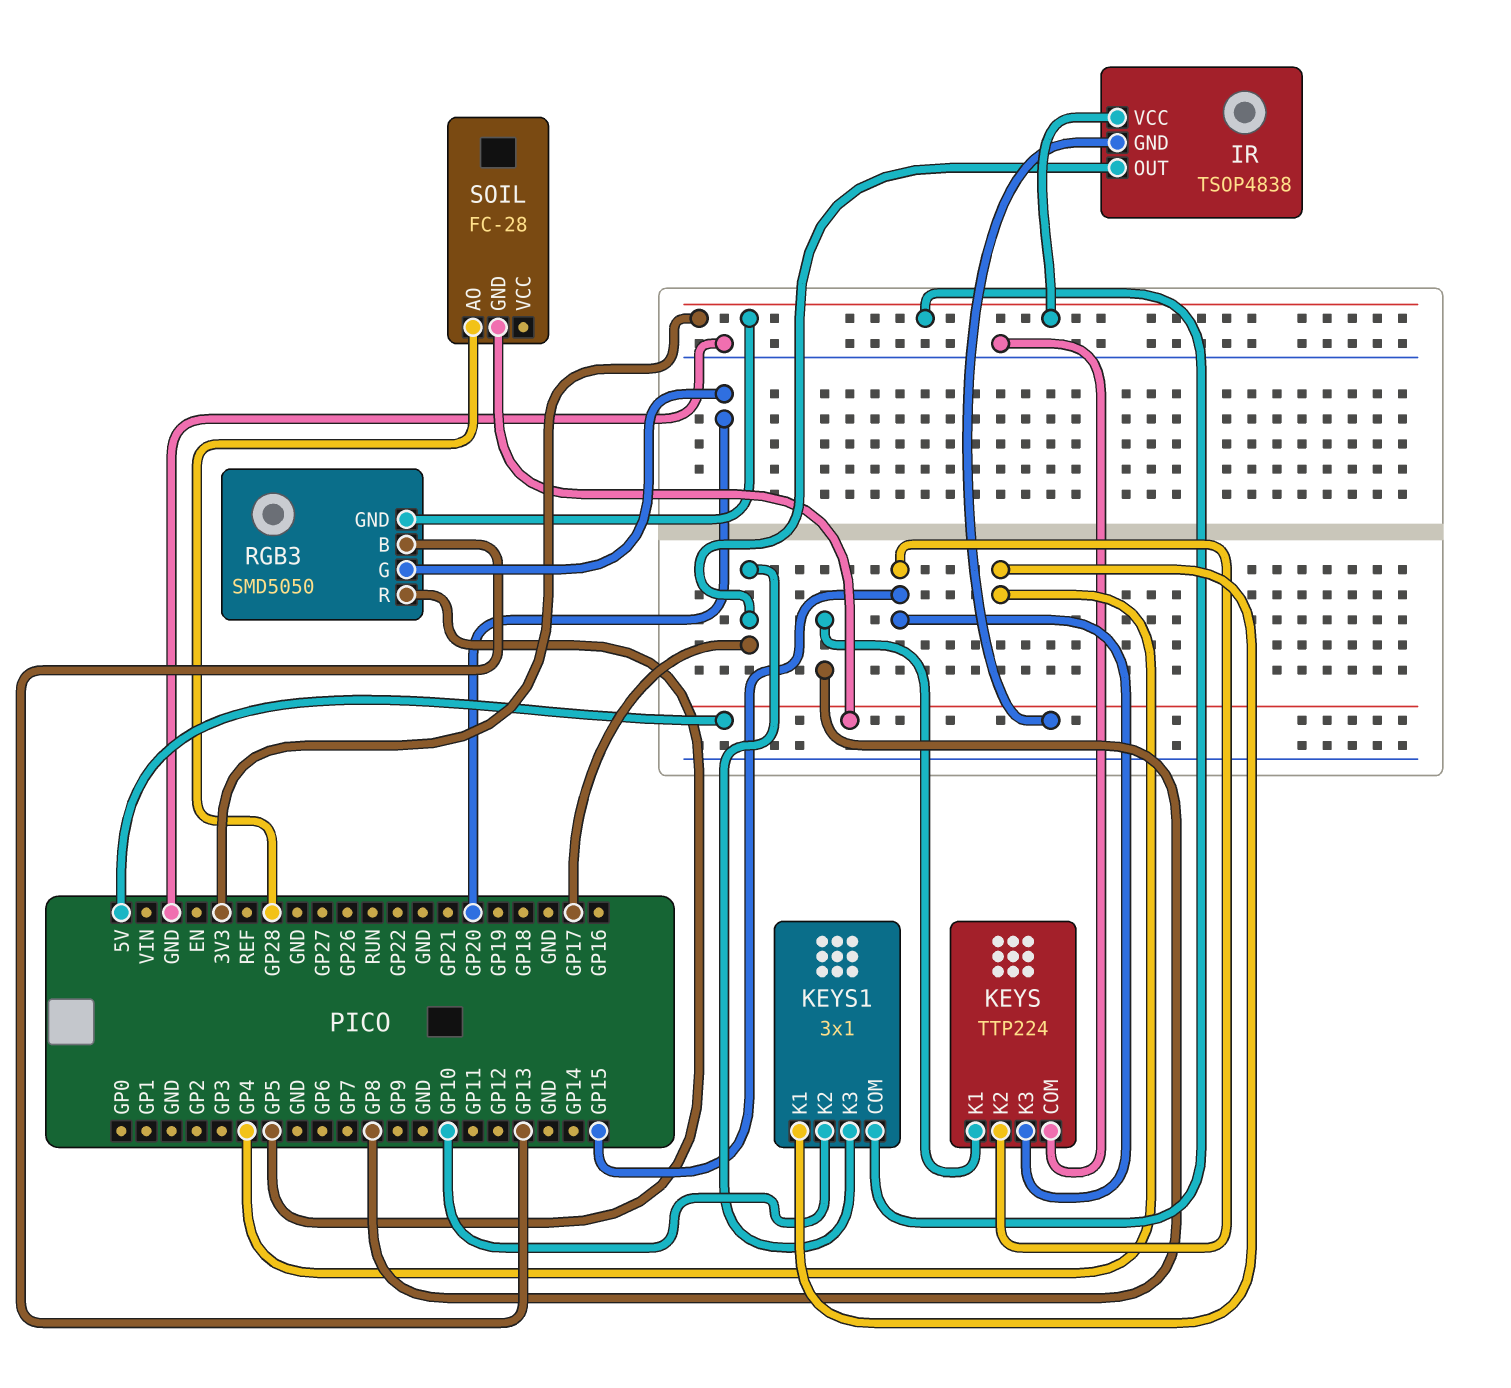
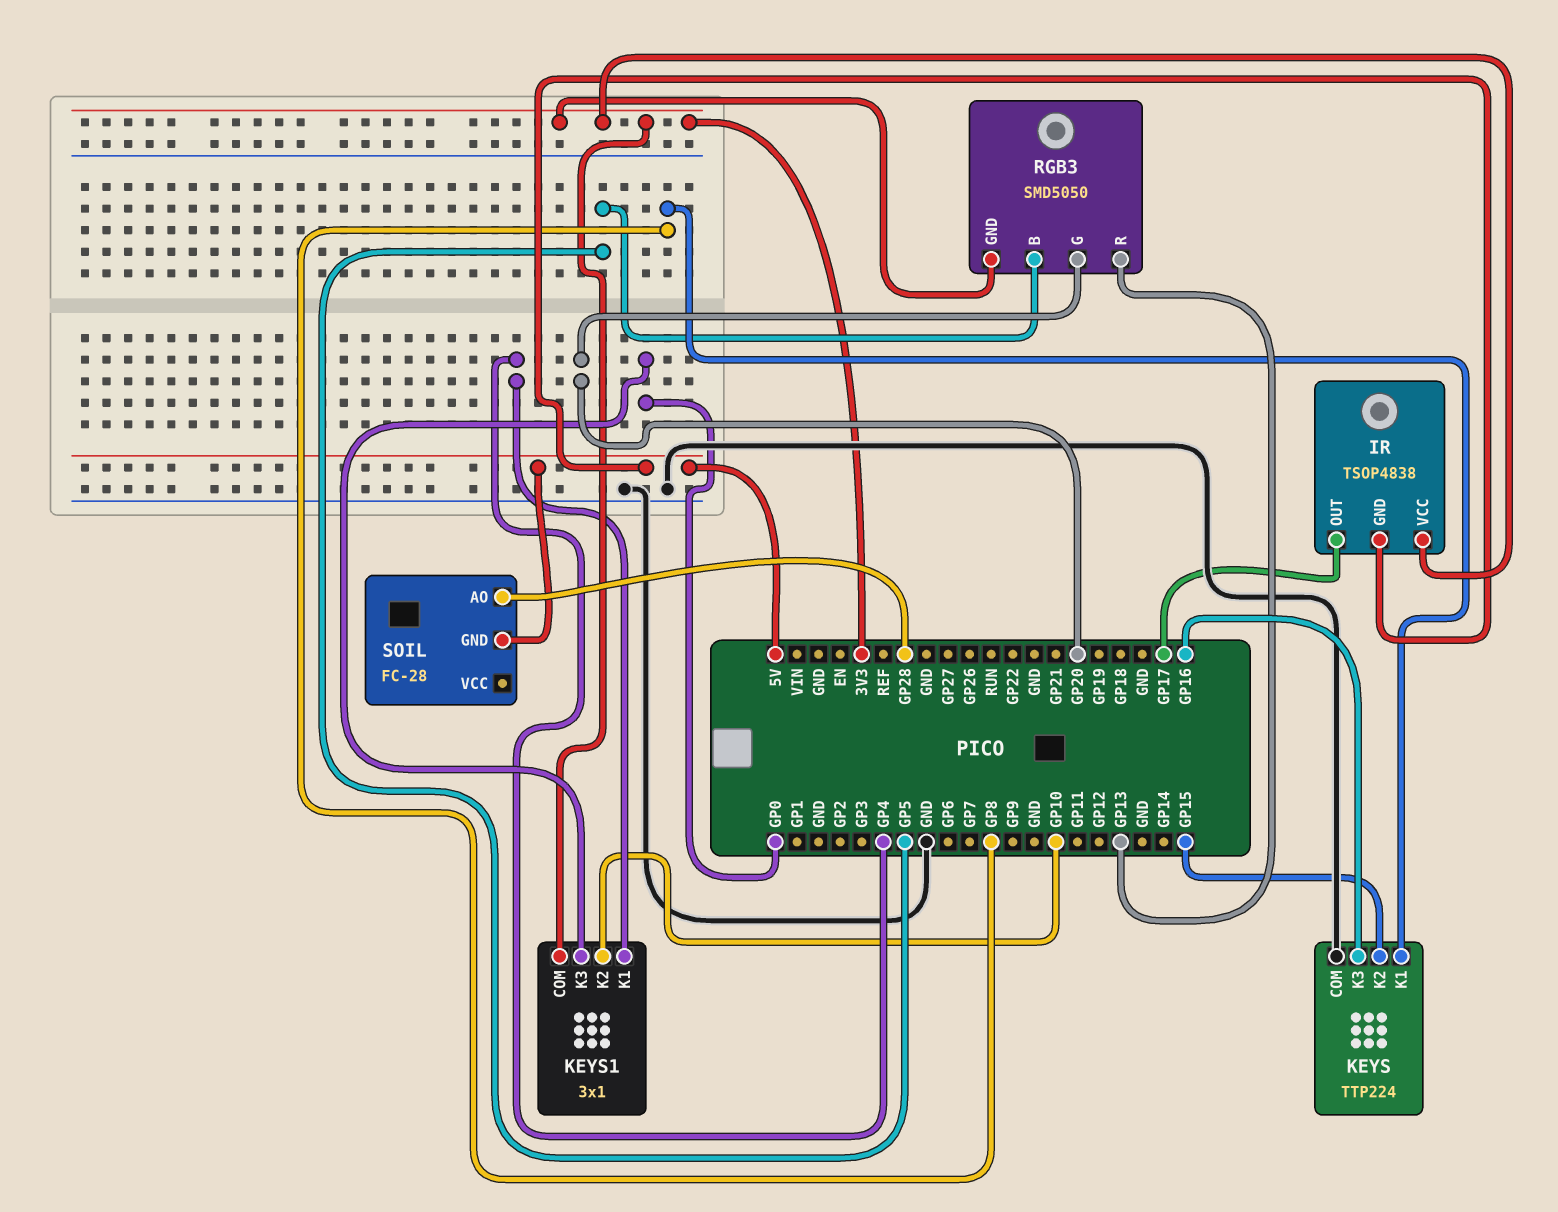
KEYS pin K3: GP15 -> GP16
KEYS1 pin K3: GP17 -> GP0
RGB3 pin B: GP13 -> GP5
RGB3 pin R: GP5 -> GP13

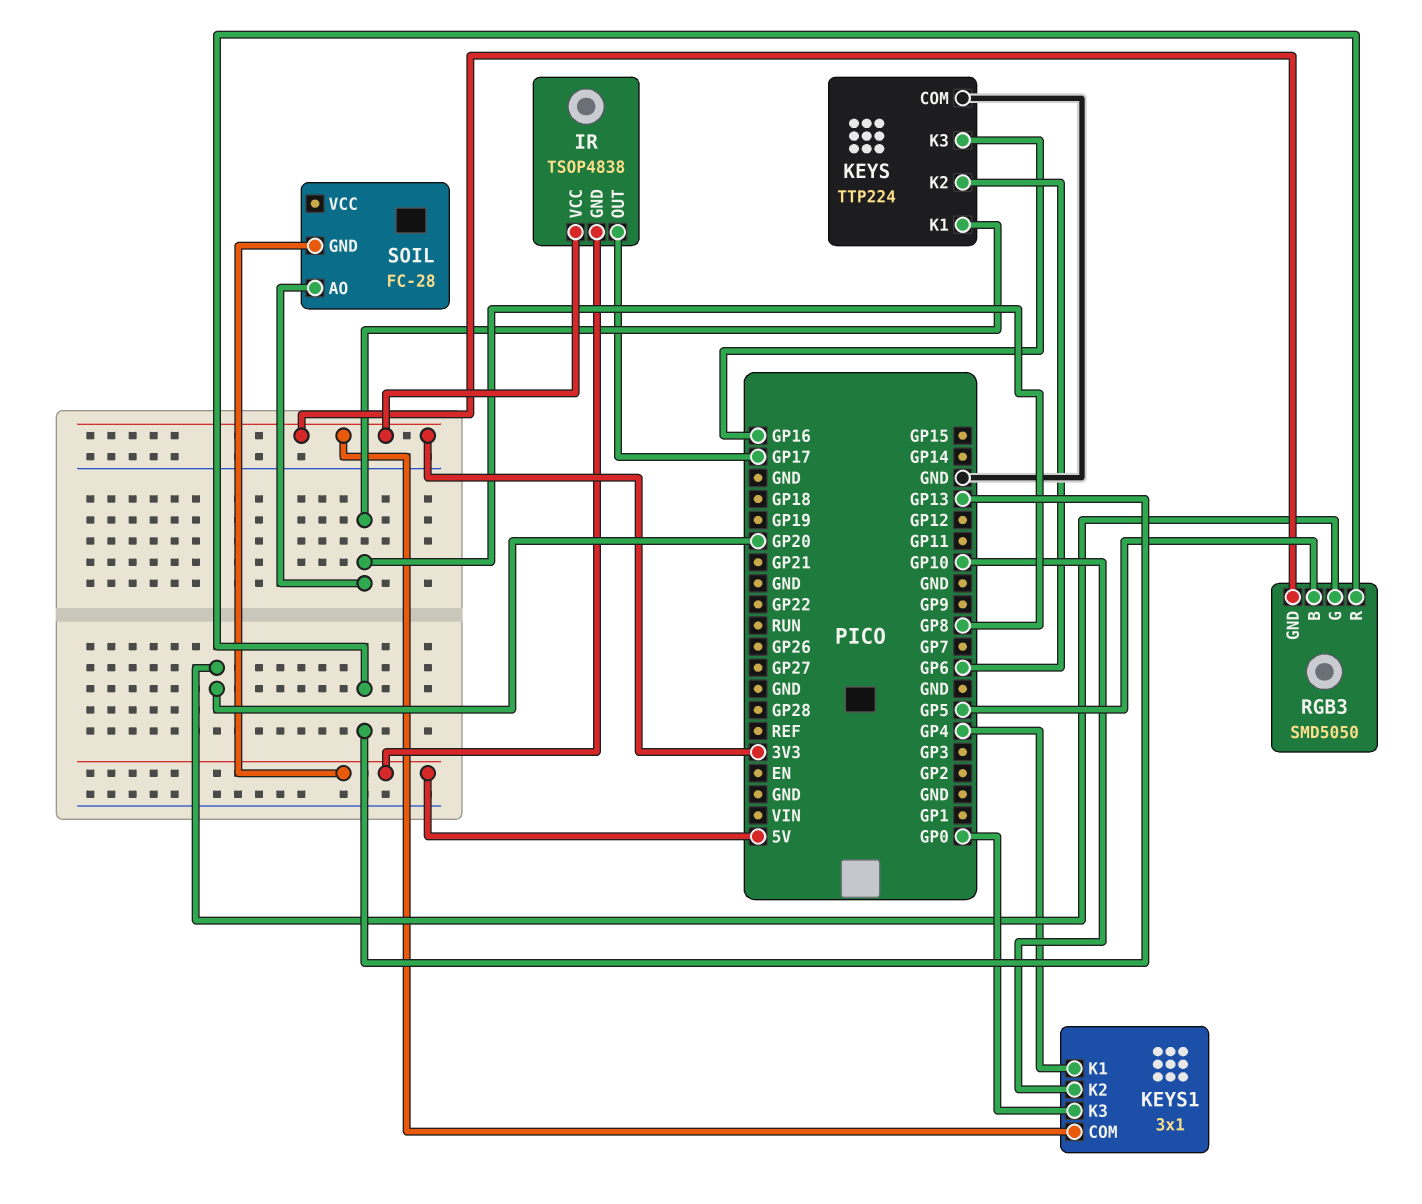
KEYS pin K2: GP15 -> GP6
SOIL pin AO: GP28 -> GP8

